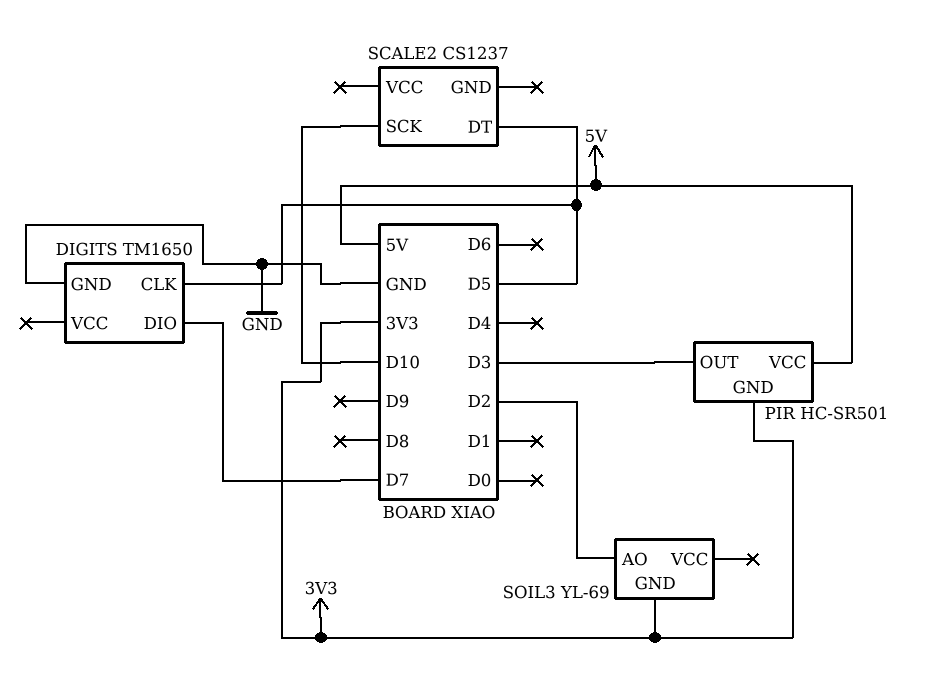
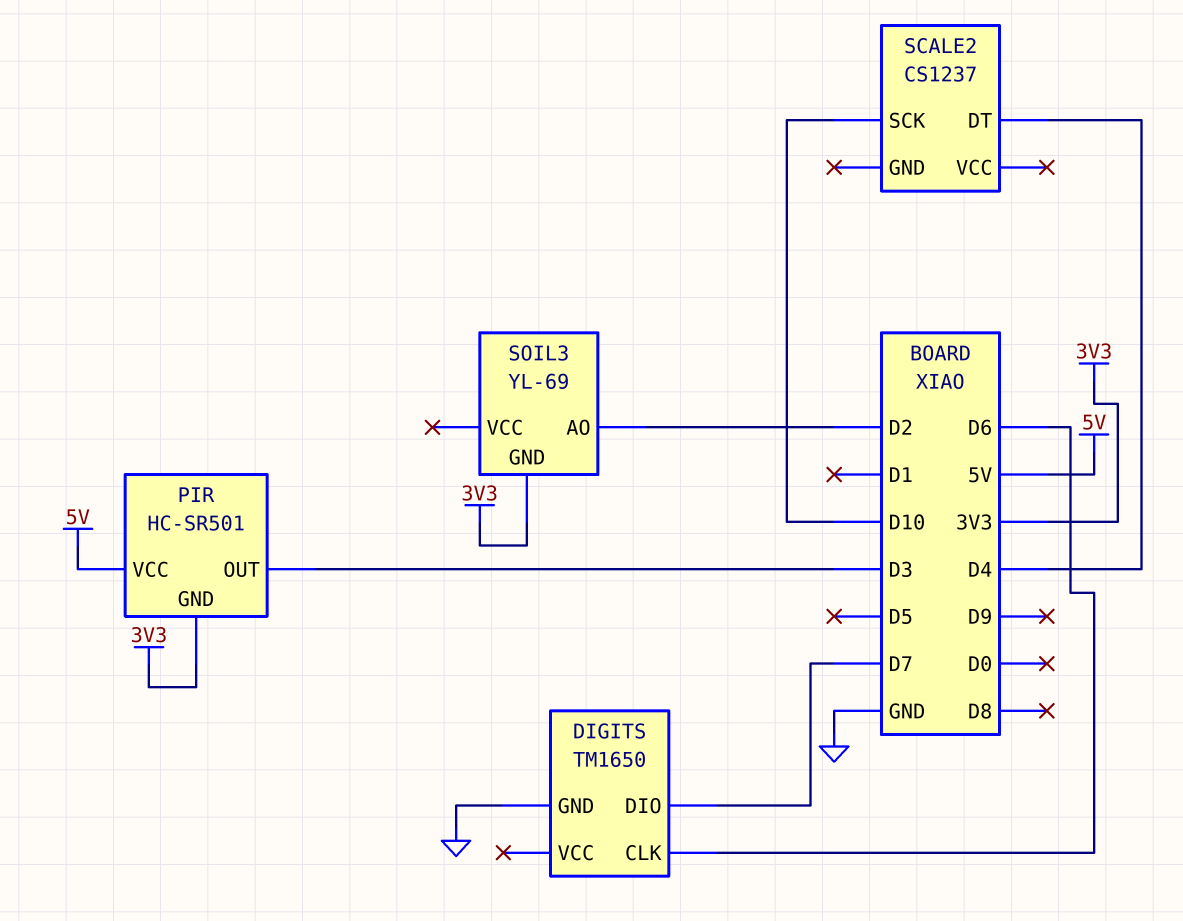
DIGITS pin CLK: D5 -> D6
SCALE2 pin DT: D5 -> D4

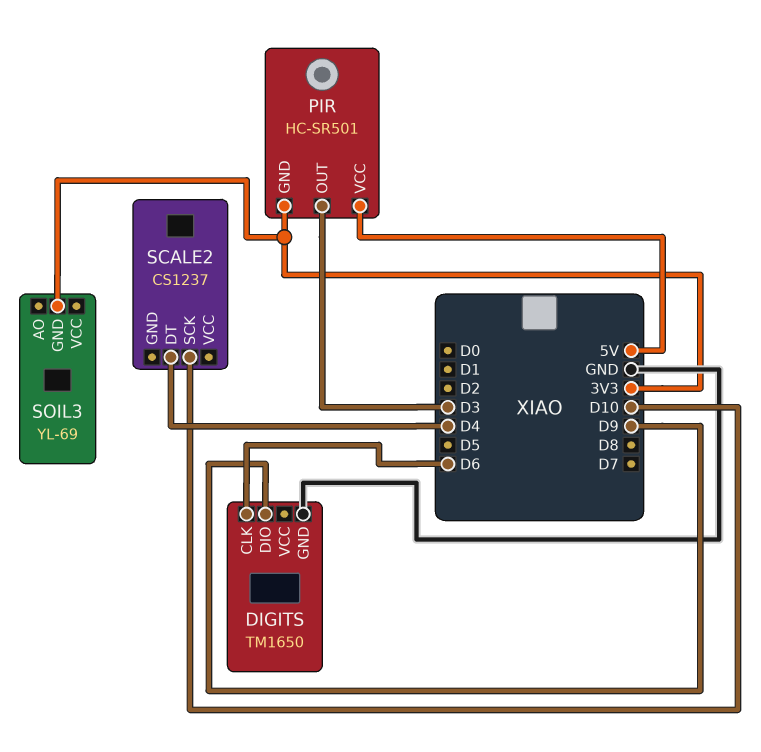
DIGITS pin DIO: D7 -> D9
SOIL3 pin AO: D2 -> none

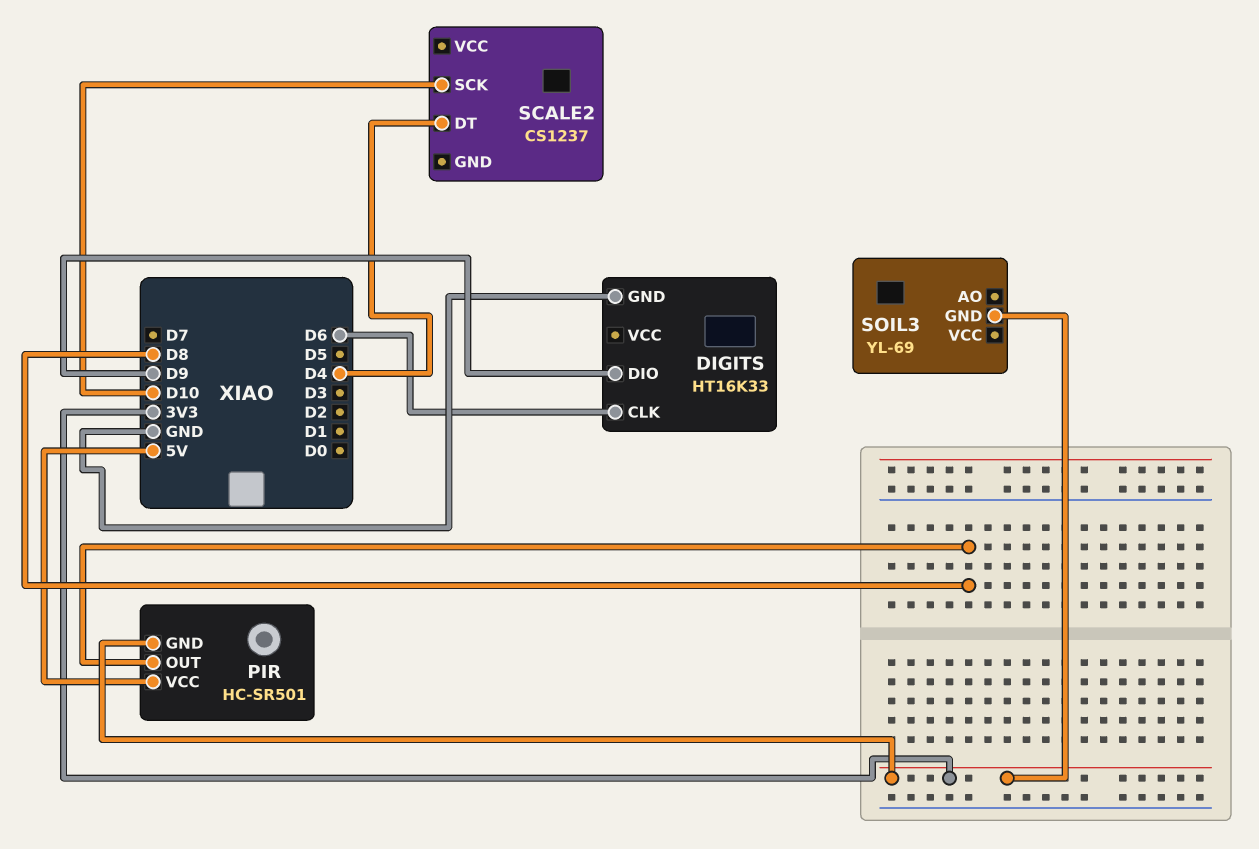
DIGITS: TM1650 -> HT16K33
PIR pin OUT: D3 -> D8

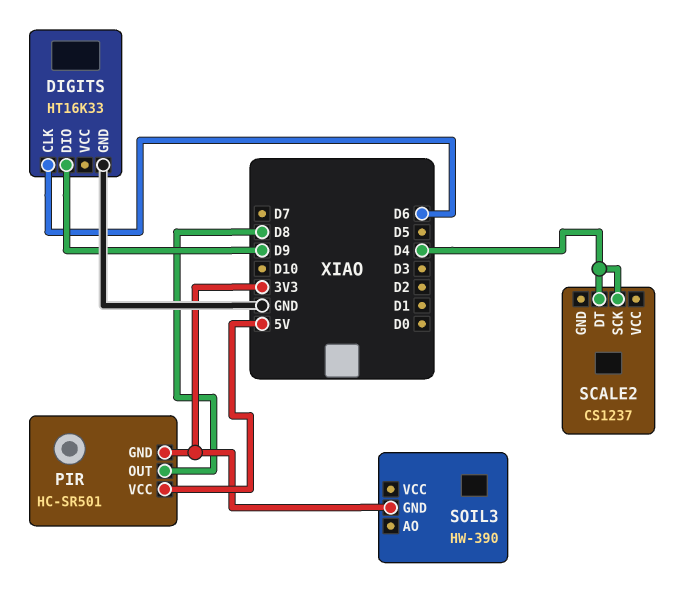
SCALE2 pin SCK: D10 -> D4
SOIL3: YL-69 -> HW-390

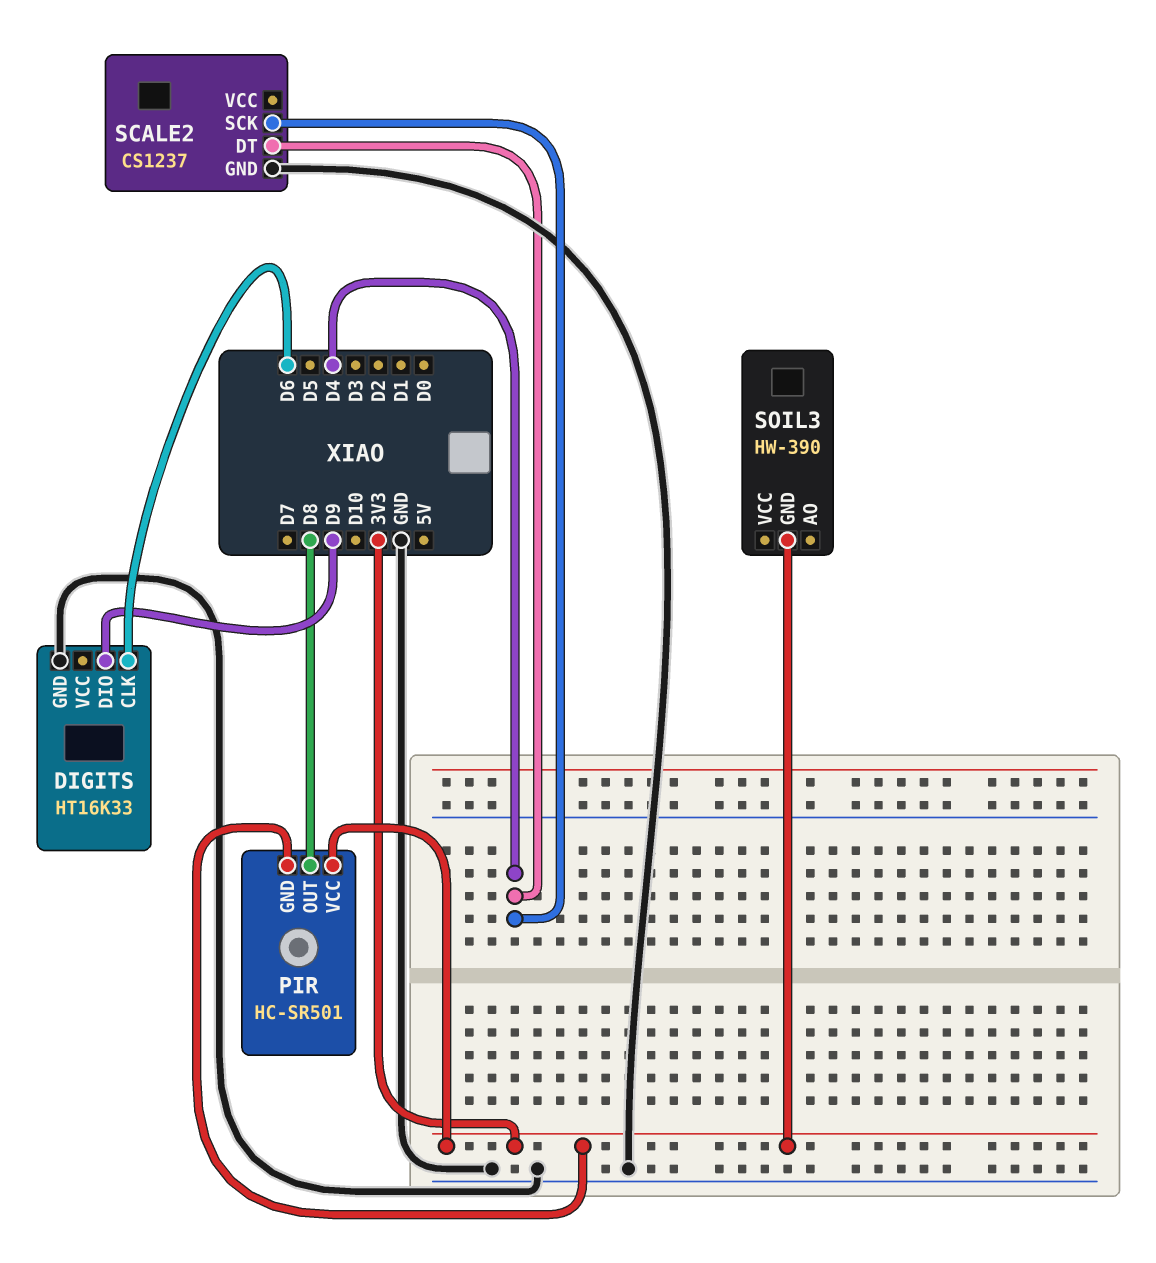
PIR pin VCC: 5V -> 3V3
SCALE2 pin GND: none -> GND

